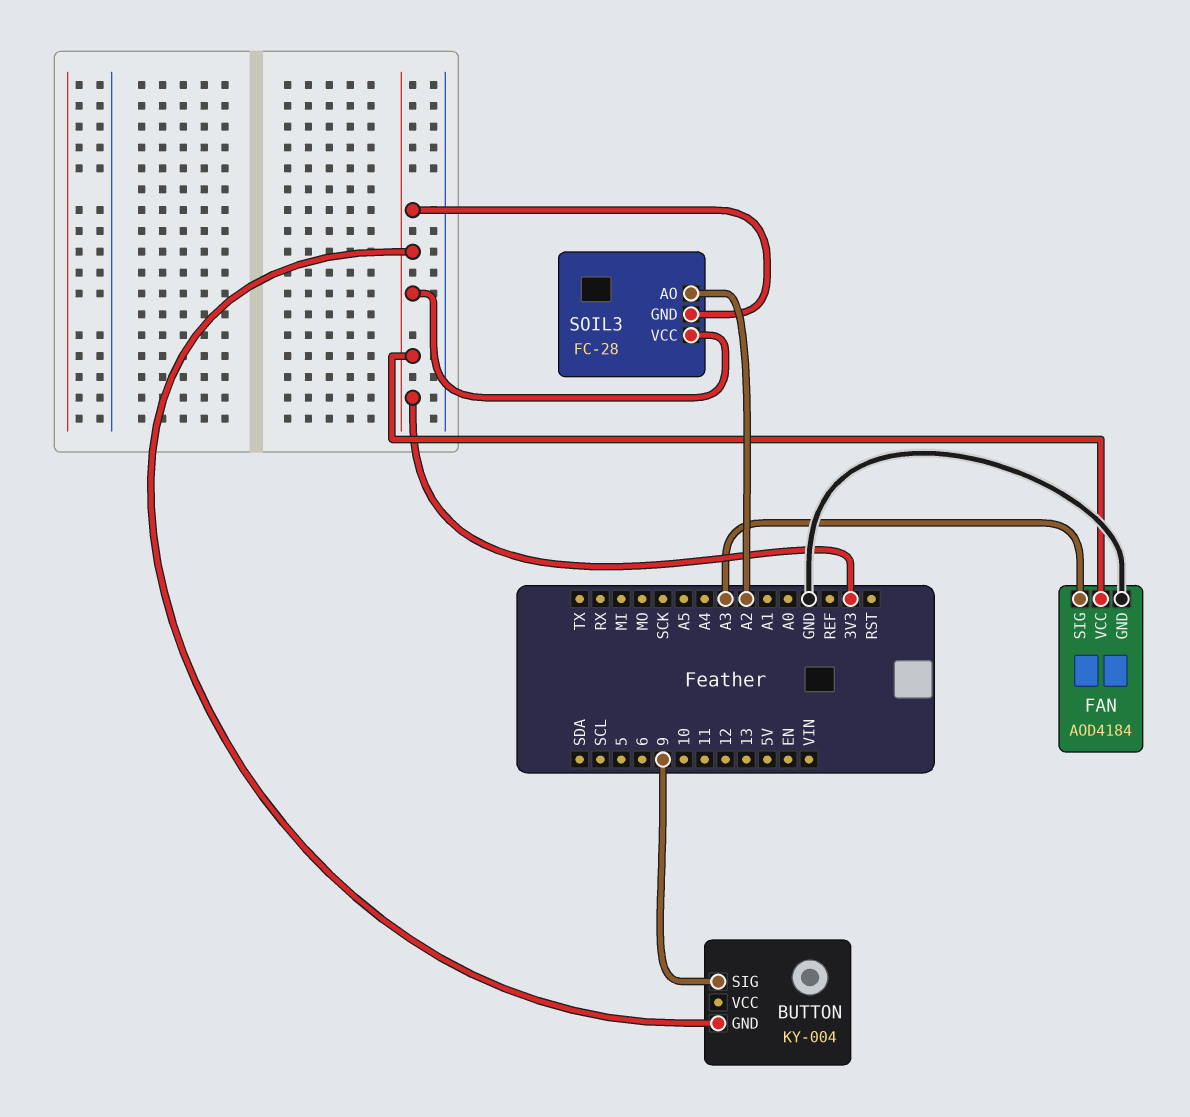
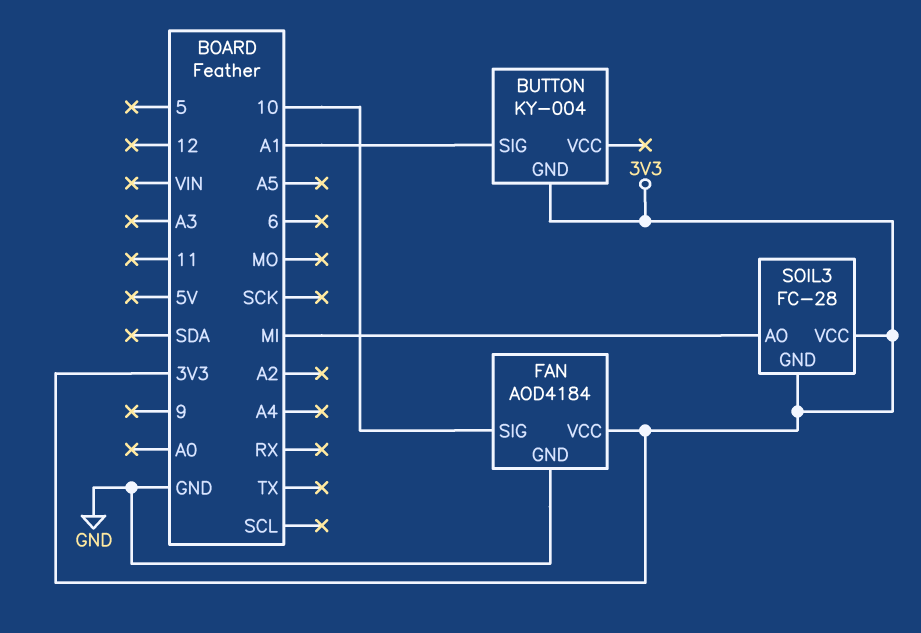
BUTTON pin SIG: 9 -> A1
FAN pin SIG: A3 -> 10
SOIL3 pin AO: A2 -> MI

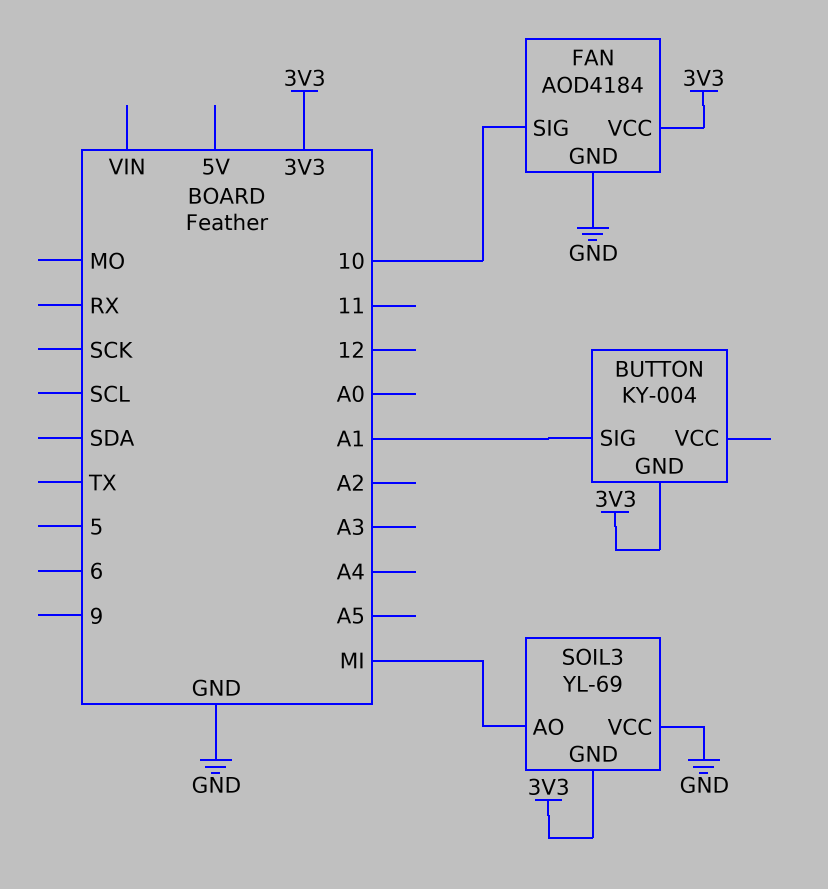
SOIL3: FC-28 -> YL-69
SOIL3 pin VCC: 3V3 -> GND

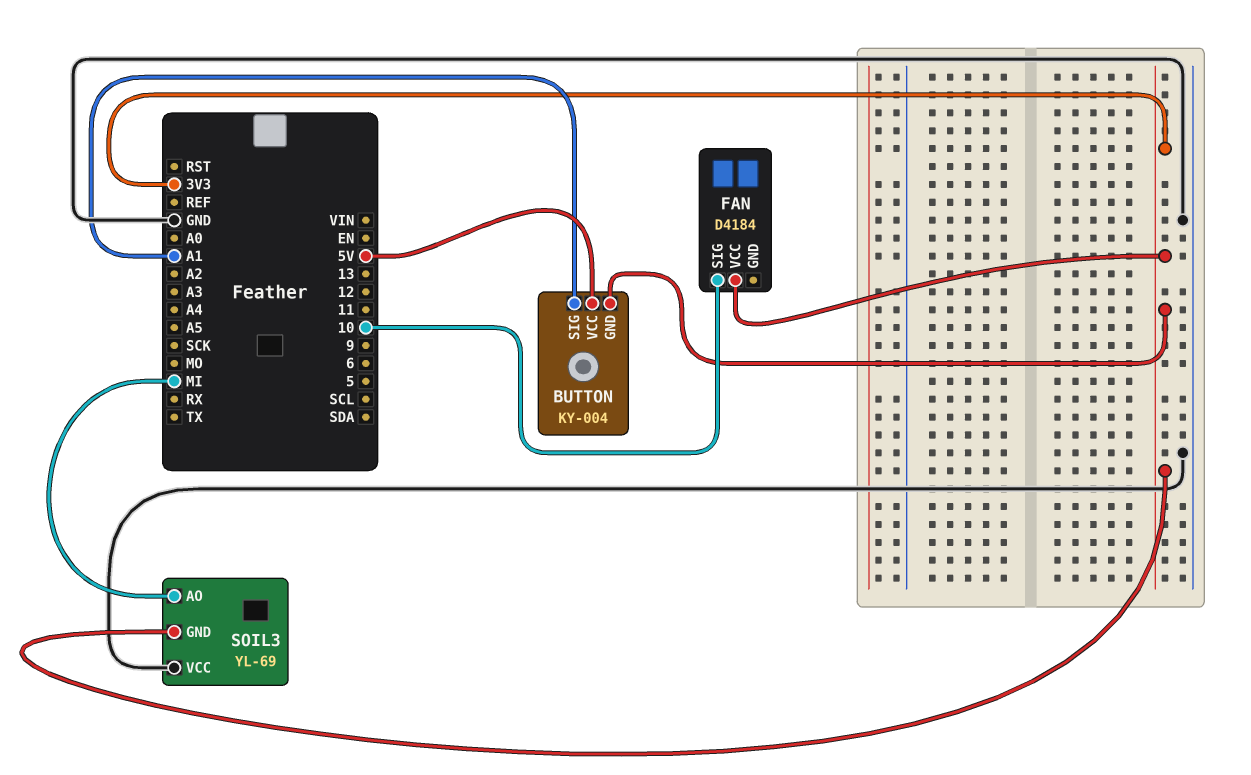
BUTTON pin VCC: none -> 5V
FAN: AOD4184 -> D4184
FAN pin GND: GND -> none

